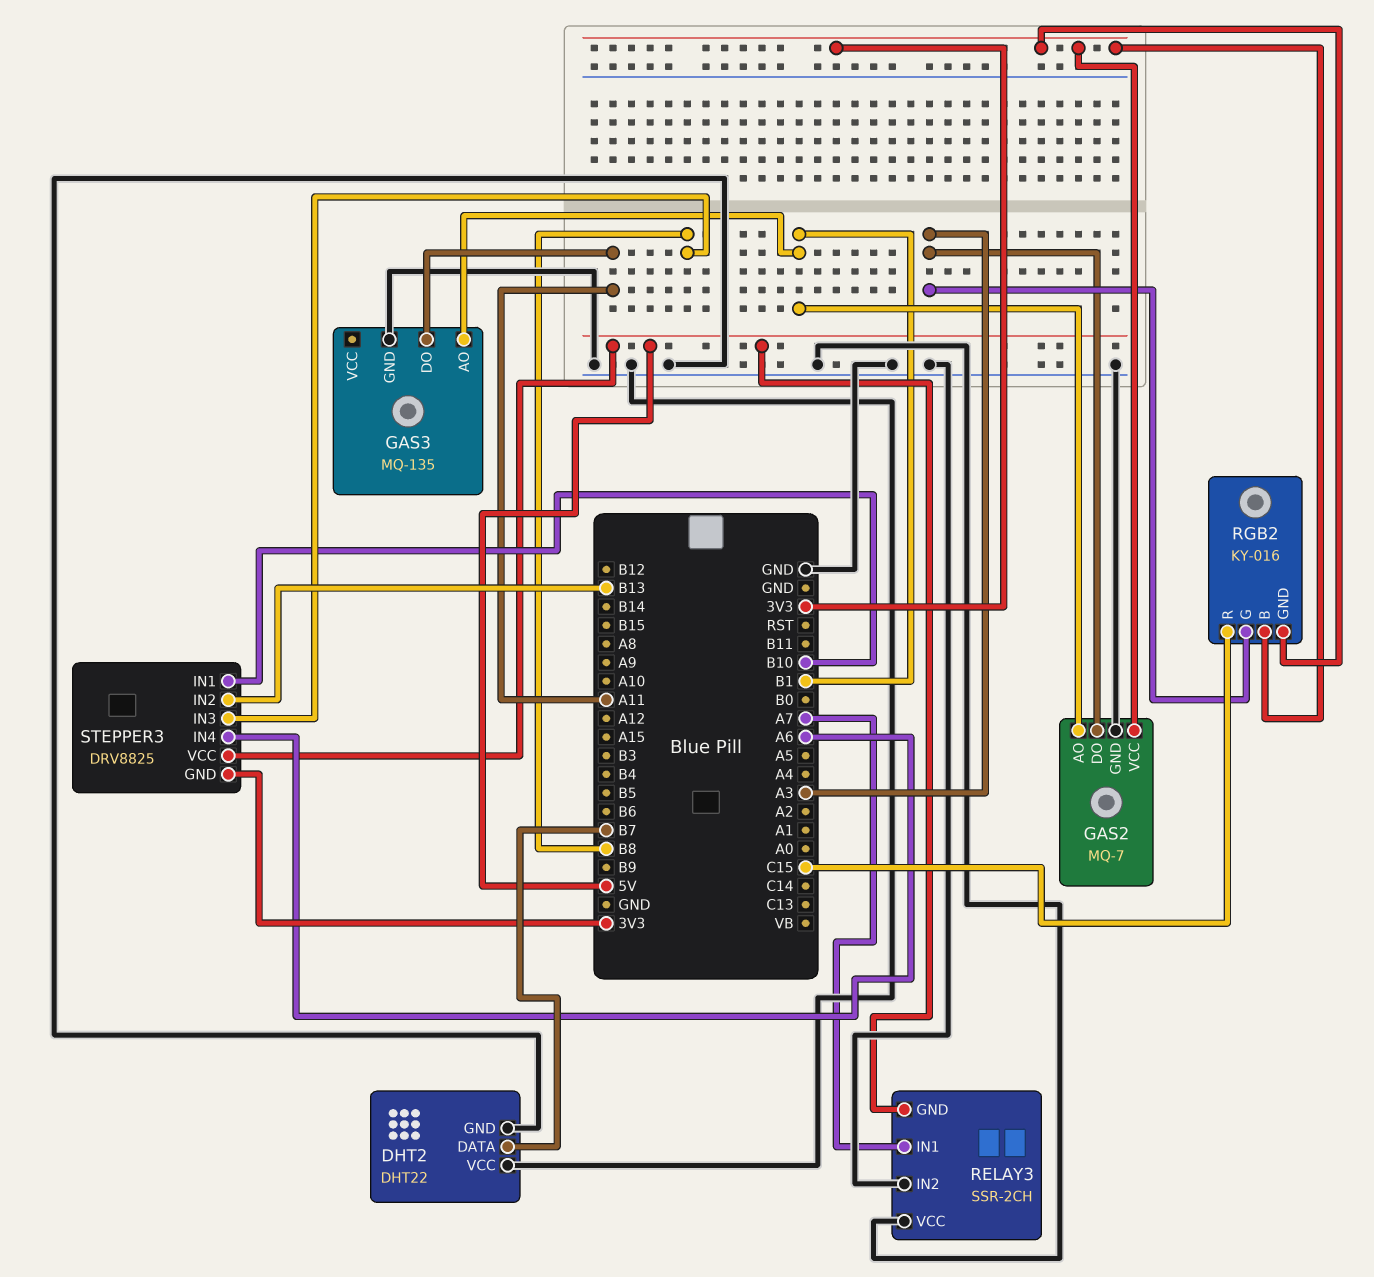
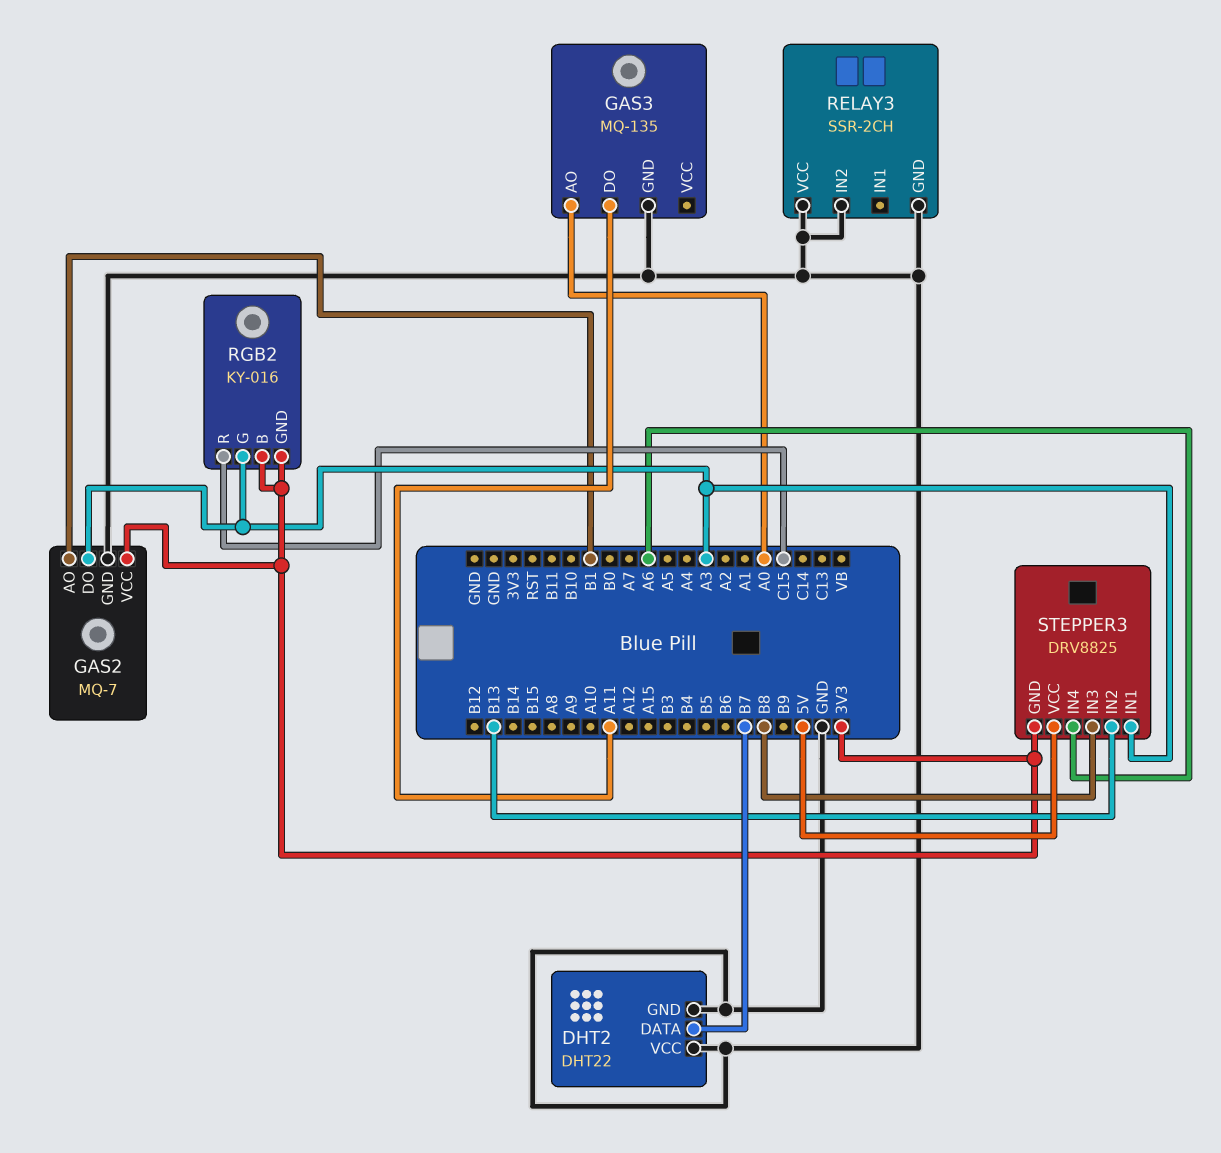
GAS3 pin AO: B1 -> A0
RELAY3 pin GND: 5V -> GND
RELAY3 pin IN1: A7 -> none
STEPPER3 pin IN1: B10 -> A3

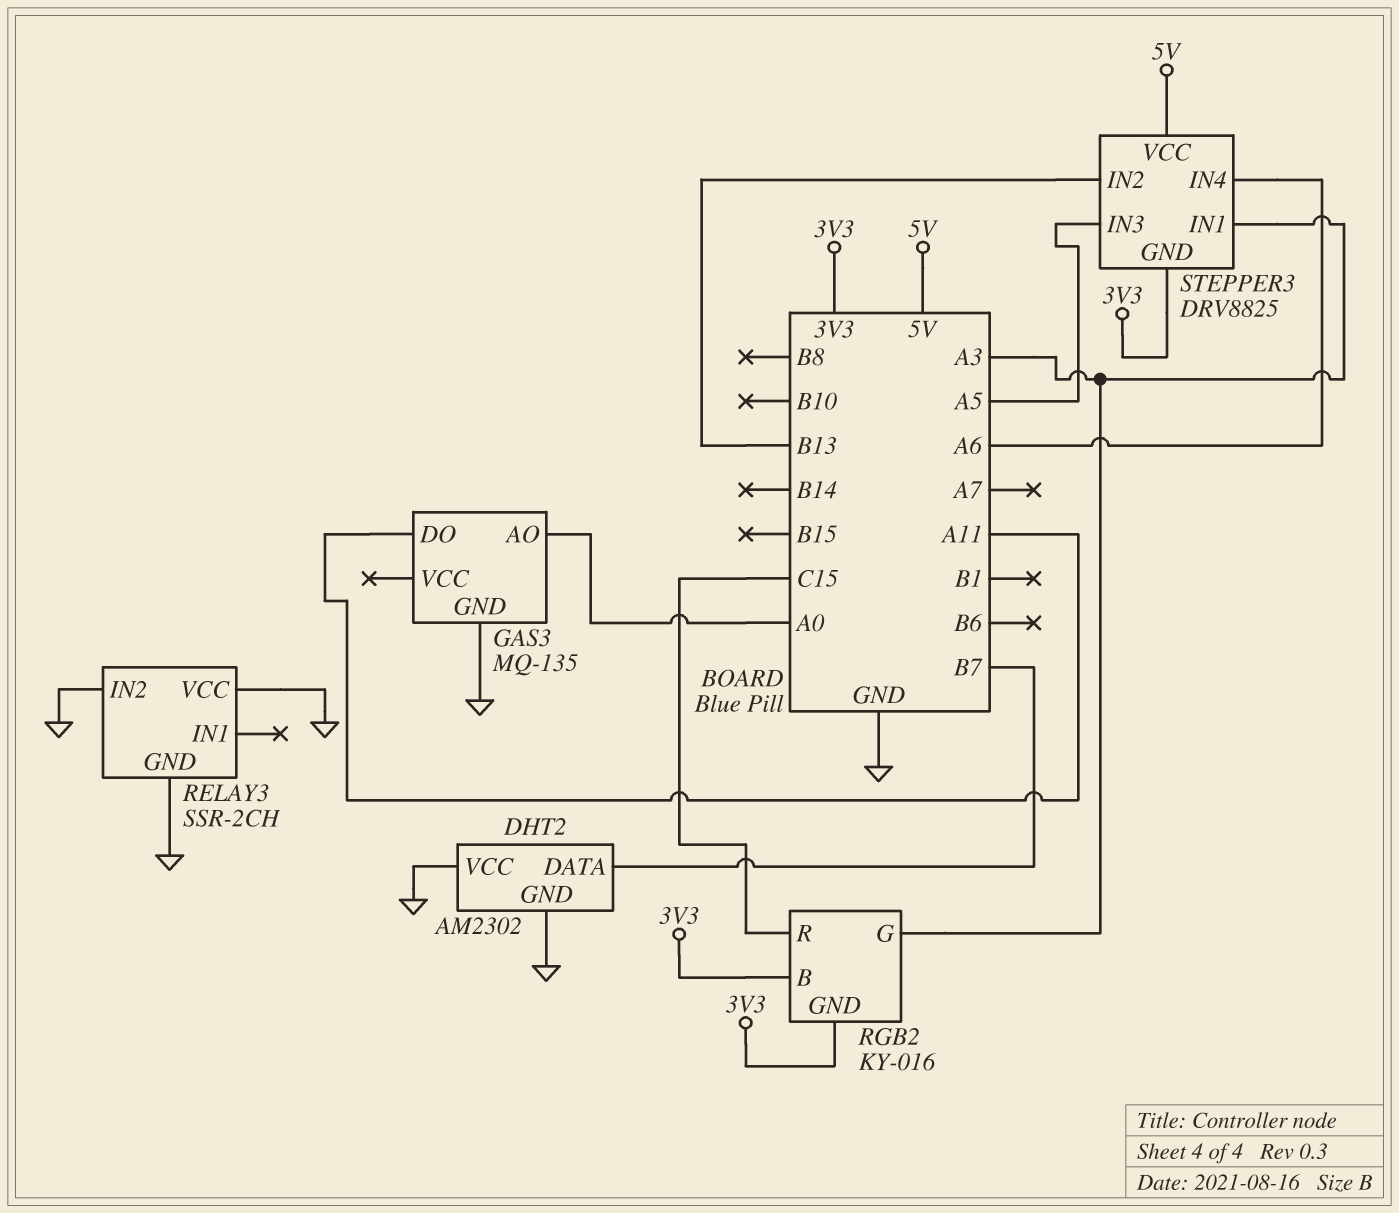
DHT2: DHT22 -> AM2302
GAS2: MQ-7 -> none
GAS2 pin AO: B1 -> none
GAS2 pin DO: A3 -> none
GAS2 pin GND: GND -> none
GAS2 pin VCC: 3V3 -> none
STEPPER3 pin IN3: B8 -> A5

